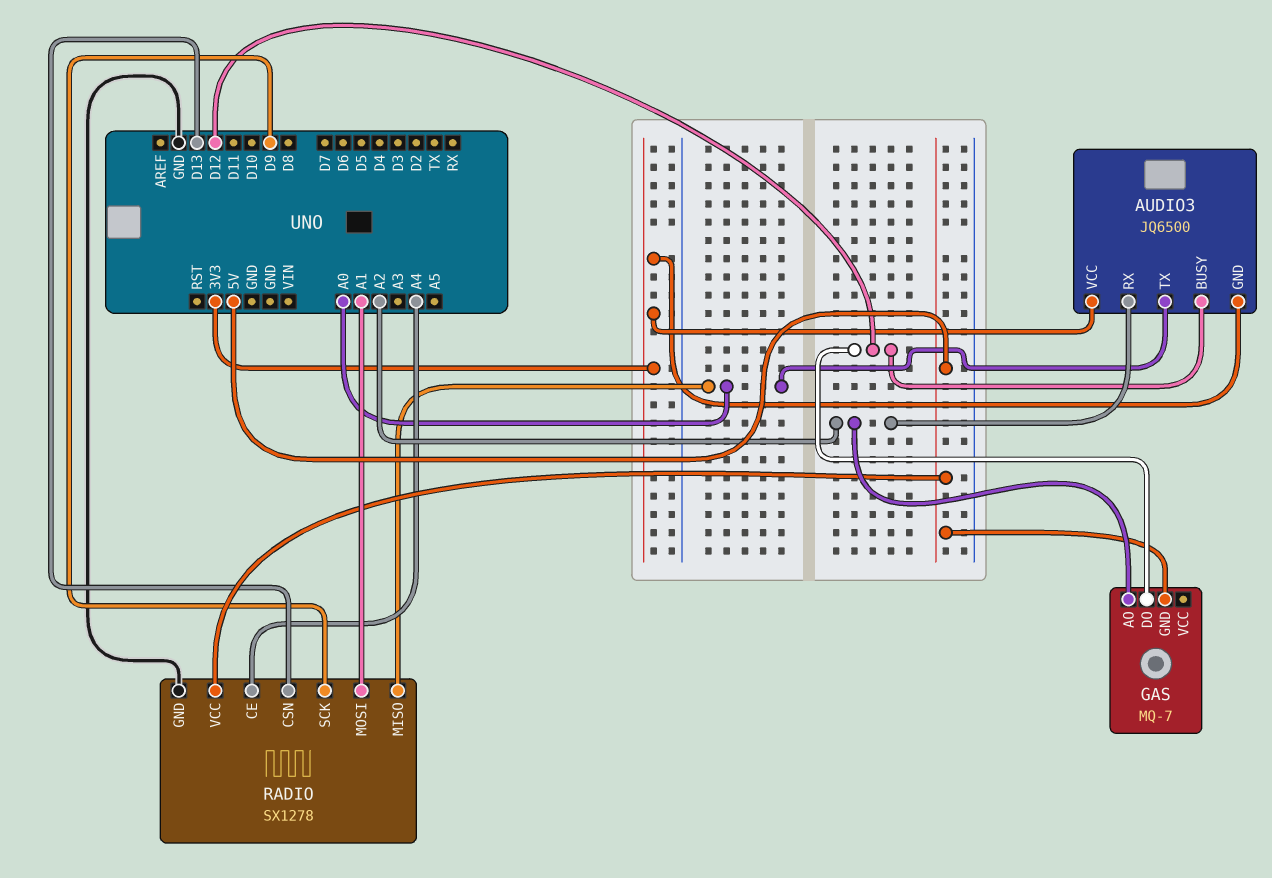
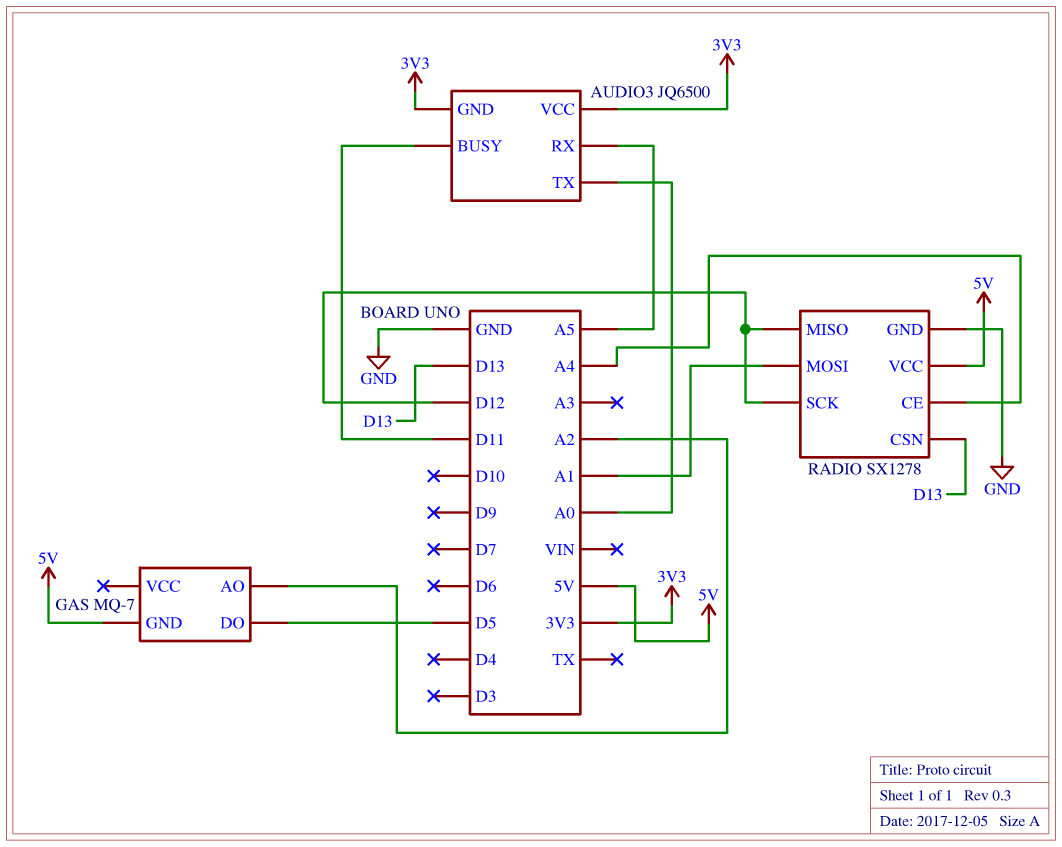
AUDIO3 pin BUSY: D12 -> D11
AUDIO3 pin RX: A2 -> A5
GAS pin DO: D12 -> D5
RADIO pin MISO: A0 -> D12
RADIO pin SCK: D9 -> D12

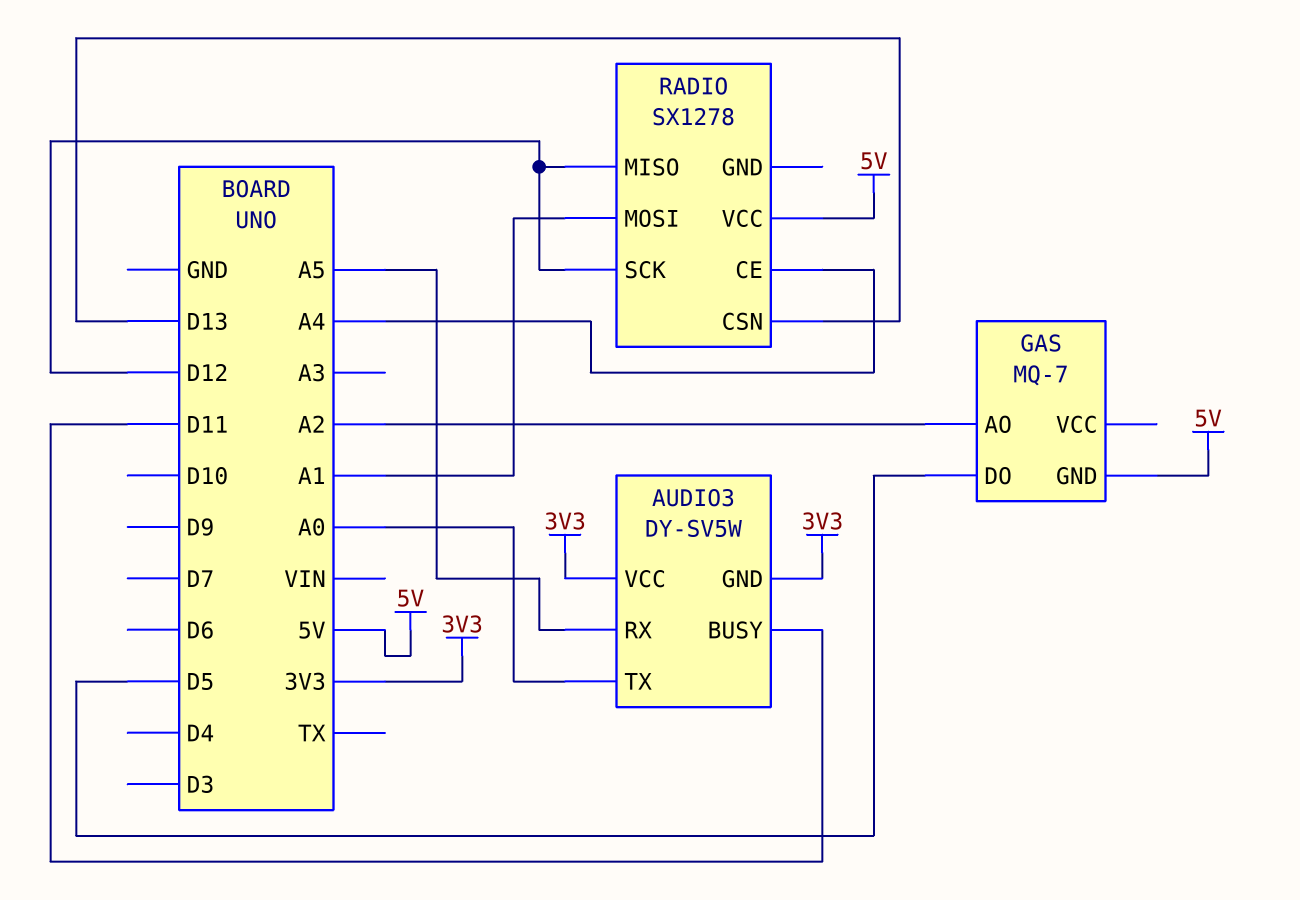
AUDIO3: JQ6500 -> DY-SV5W
RADIO pin GND: GND -> none

